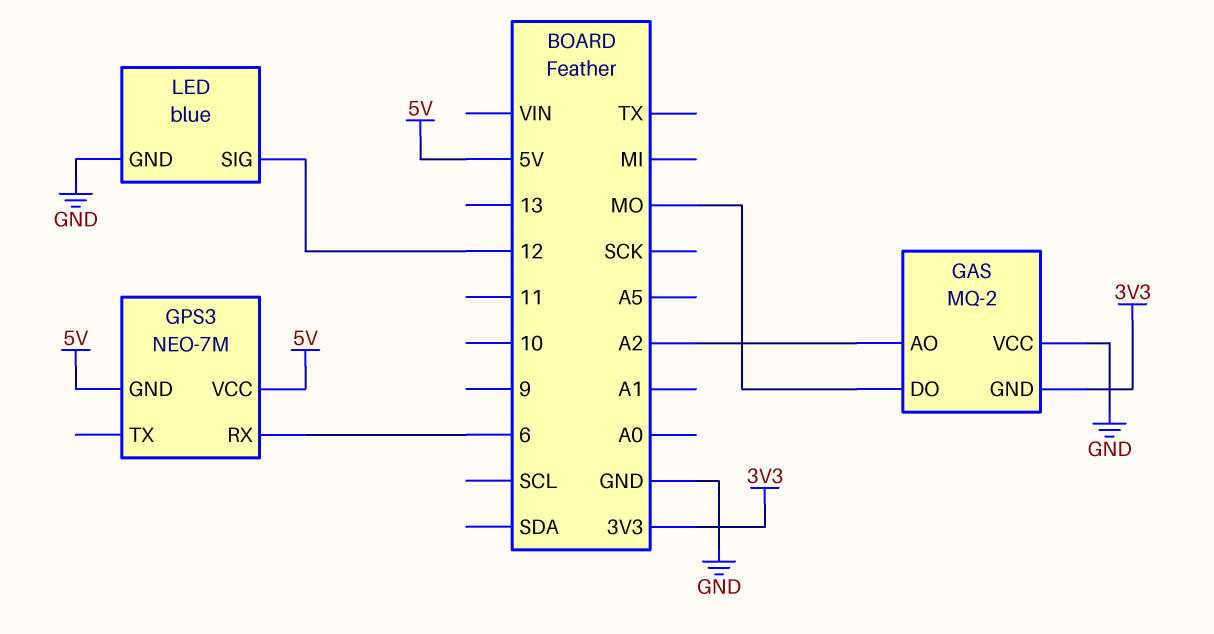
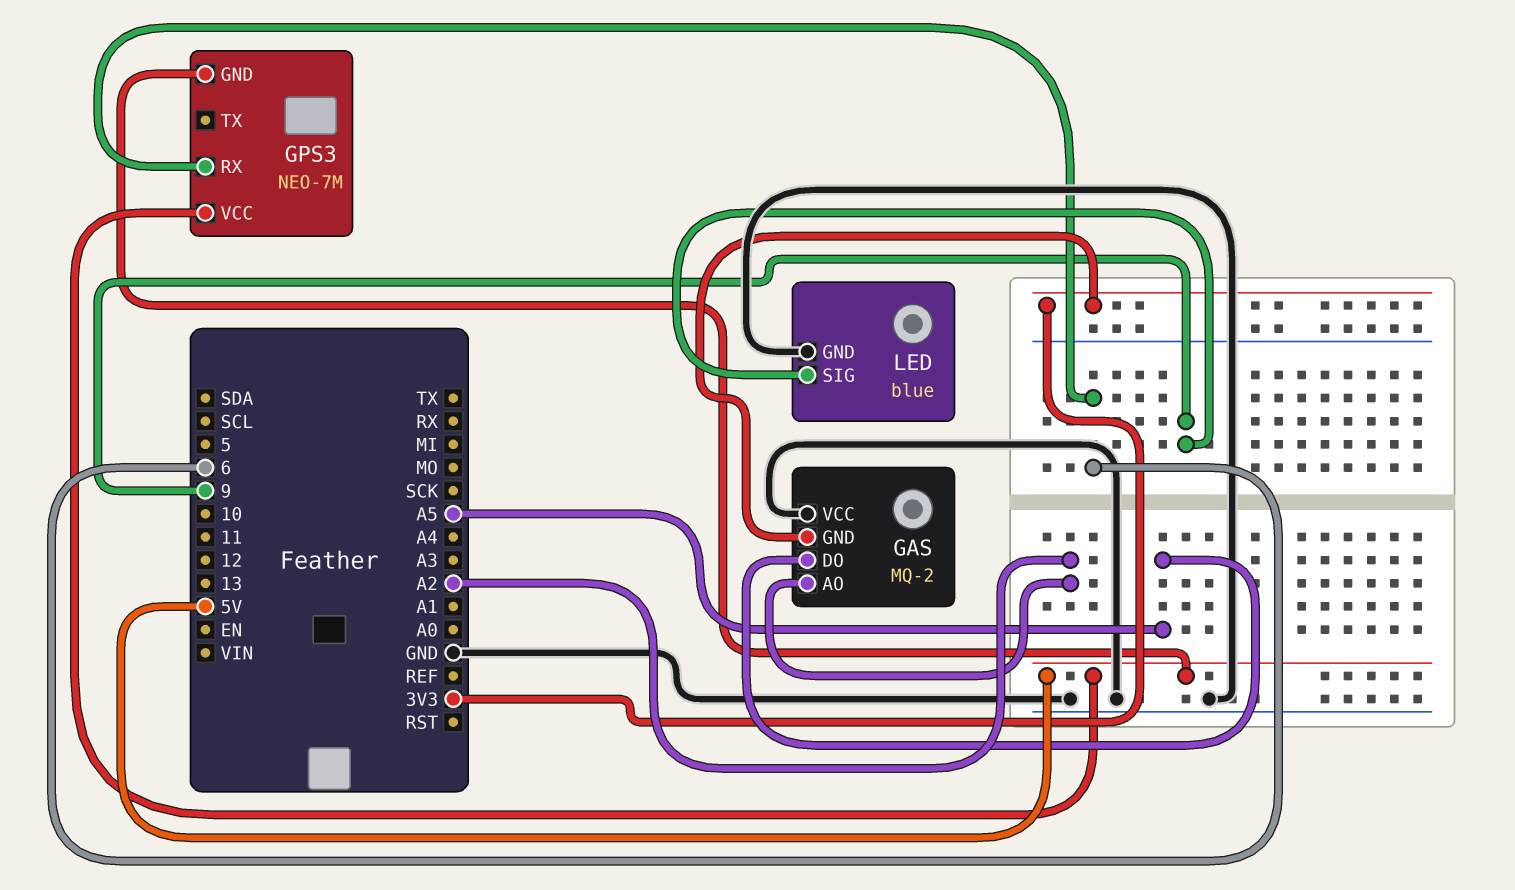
GAS pin DO: MO -> A5
LED pin SIG: 12 -> 9

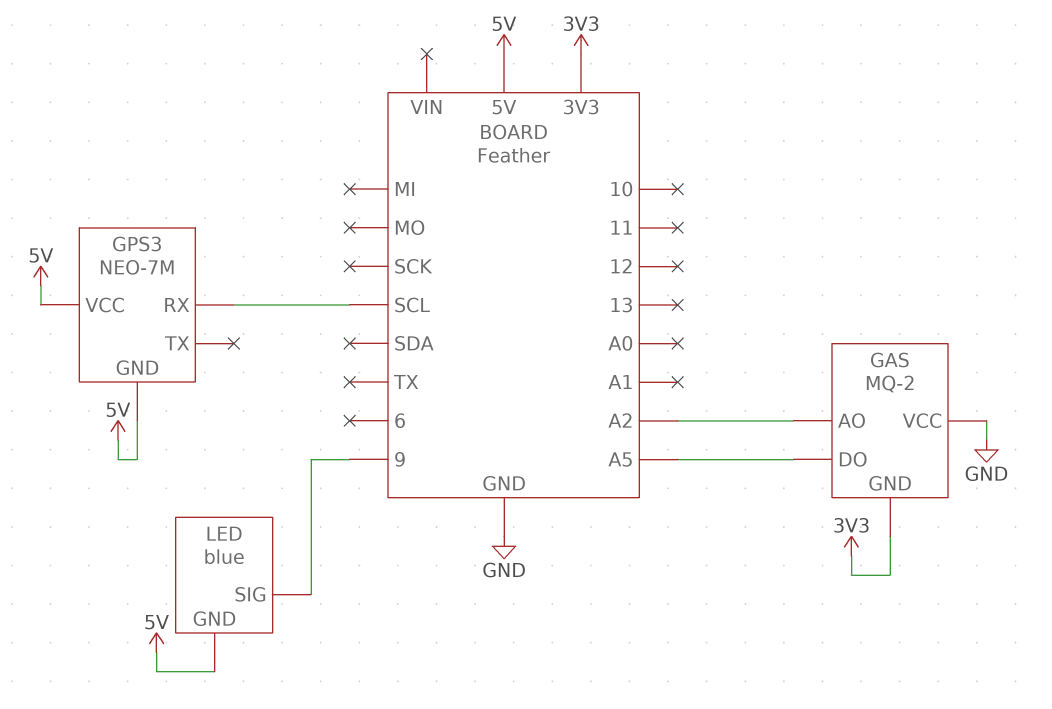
GPS3 pin RX: 6 -> SCL
LED pin GND: GND -> 5V

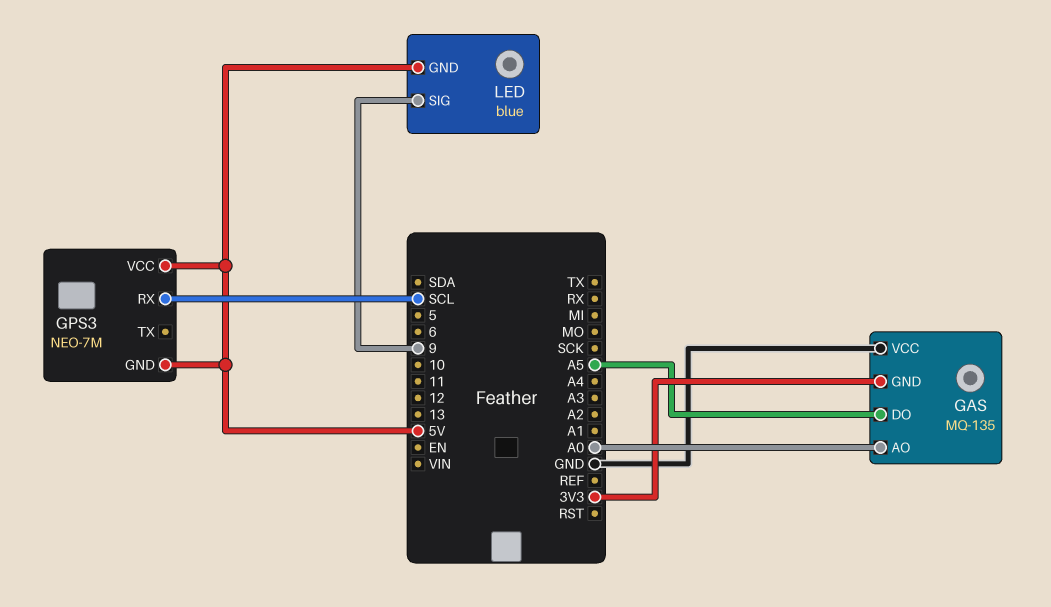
GAS: MQ-2 -> MQ-135
GAS pin AO: A2 -> A0

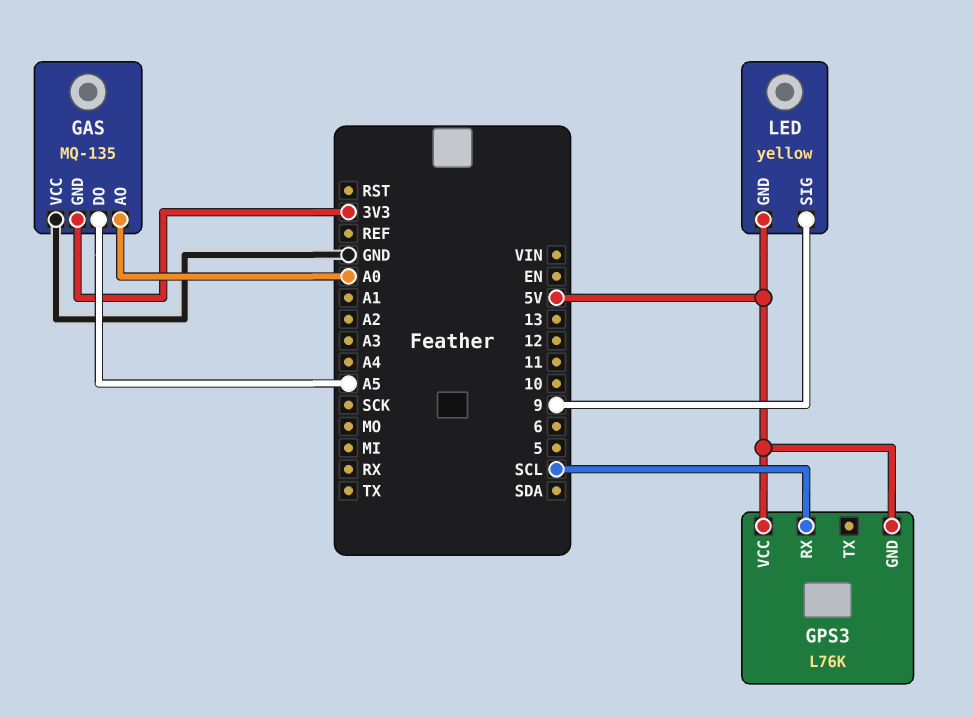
GPS3: NEO-7M -> L76K
LED: blue -> yellow

